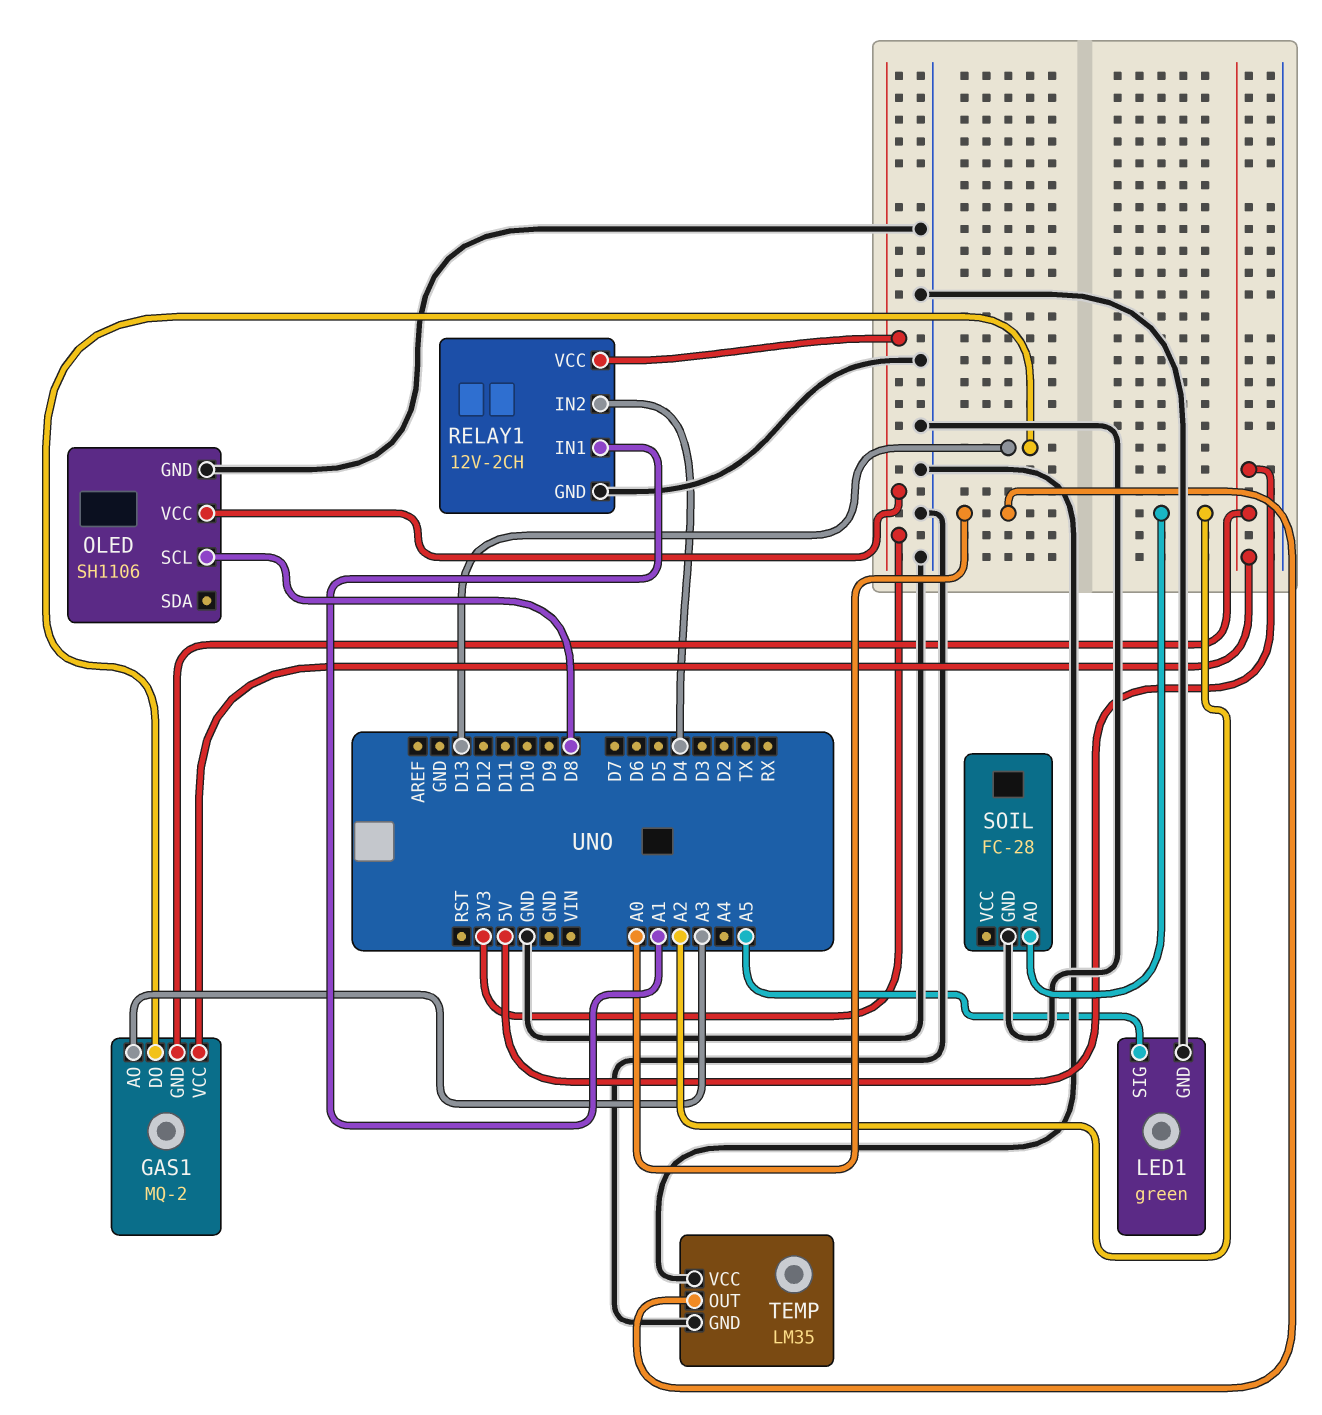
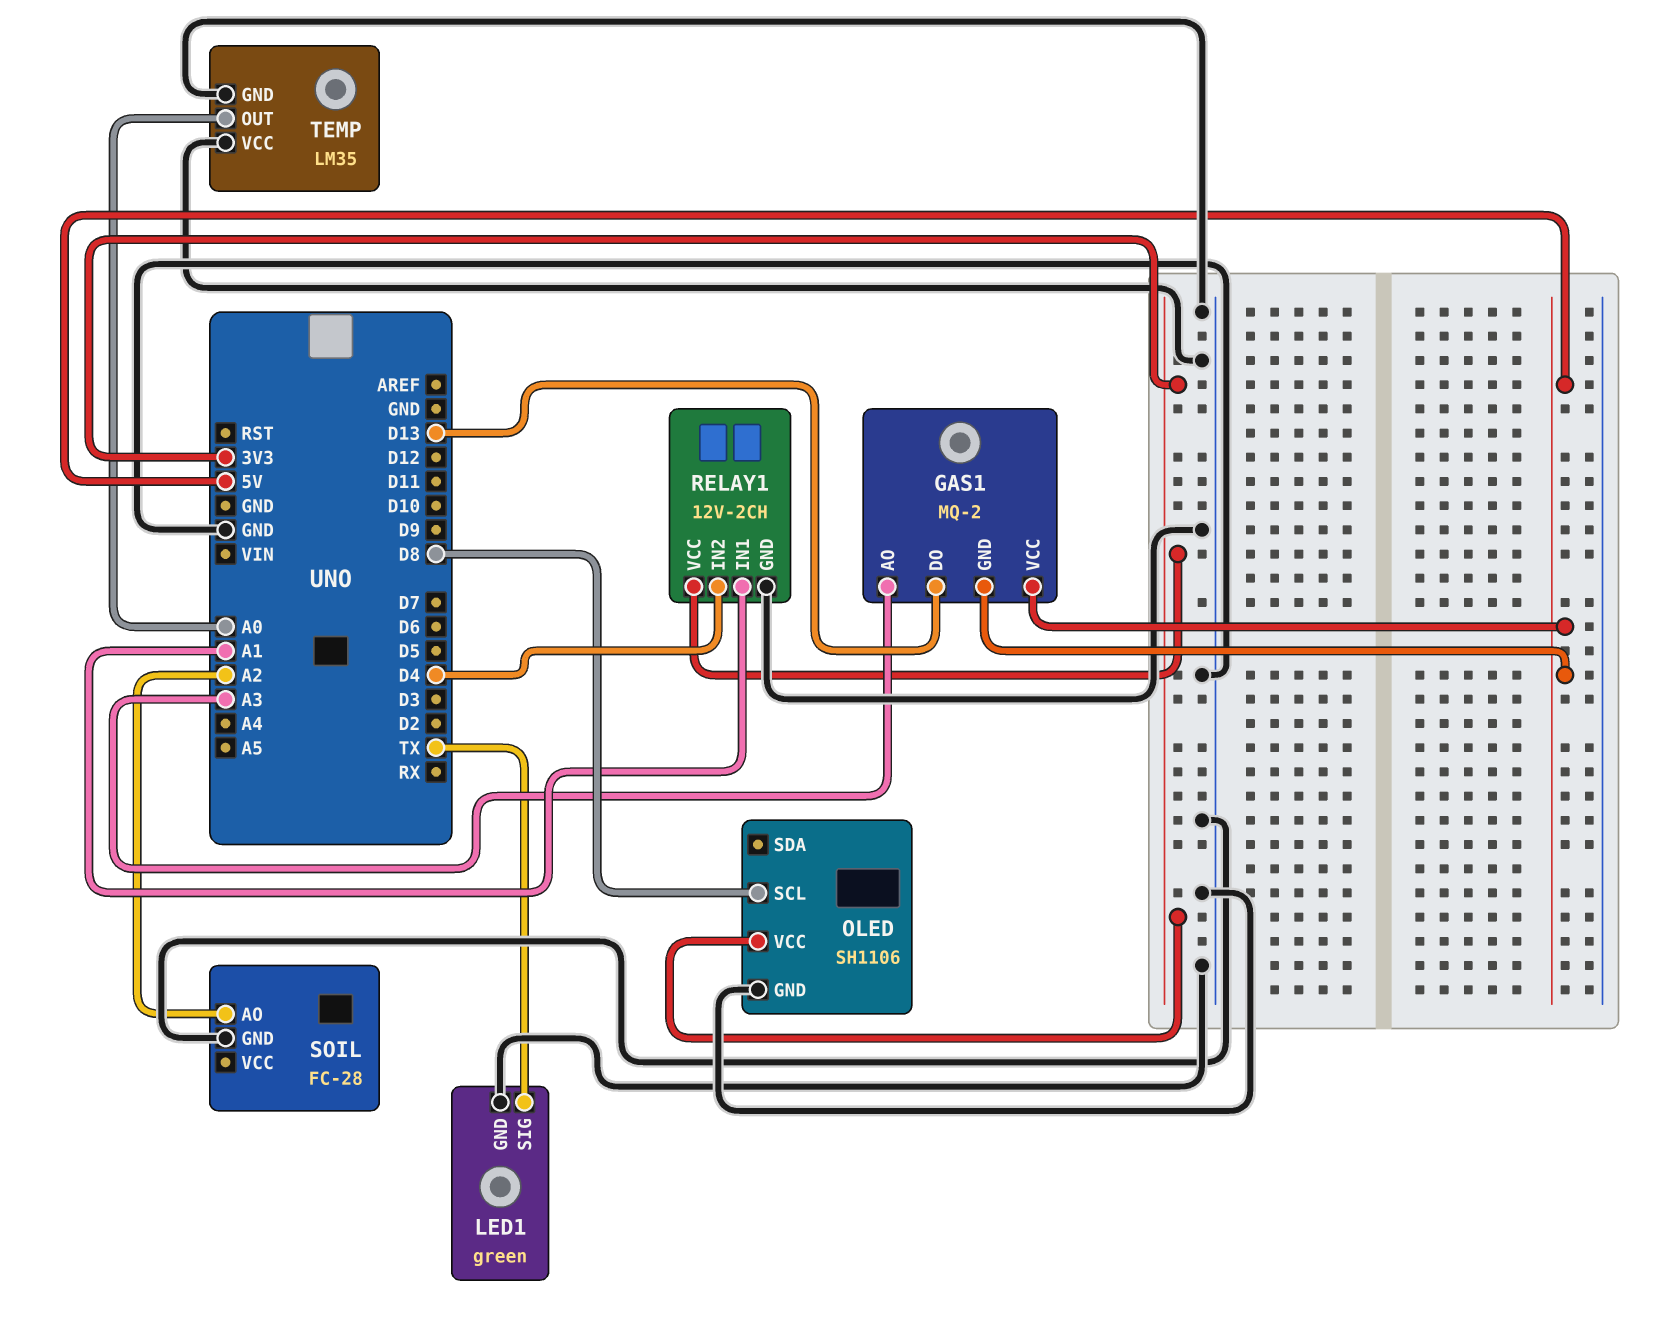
LED1 pin SIG: A5 -> TX

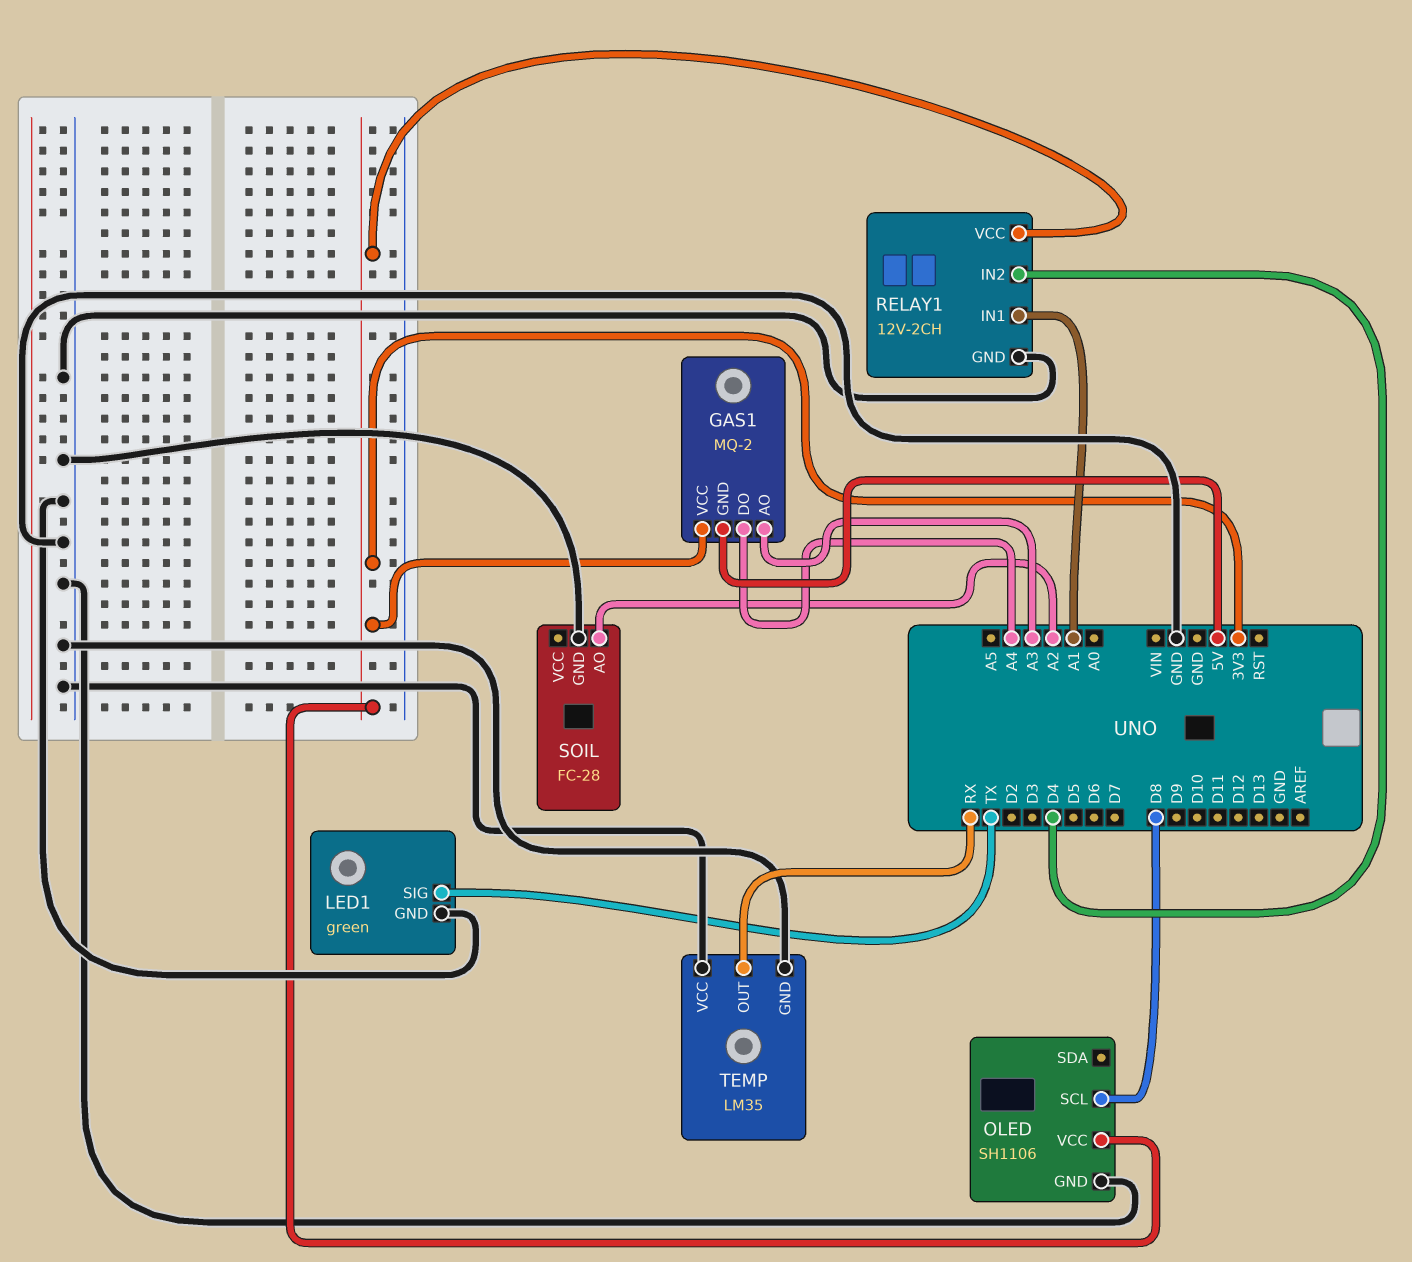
GAS1 pin DO: D13 -> A4
GAS1 pin VCC: 5V -> 3V3
TEMP pin OUT: A0 -> RX

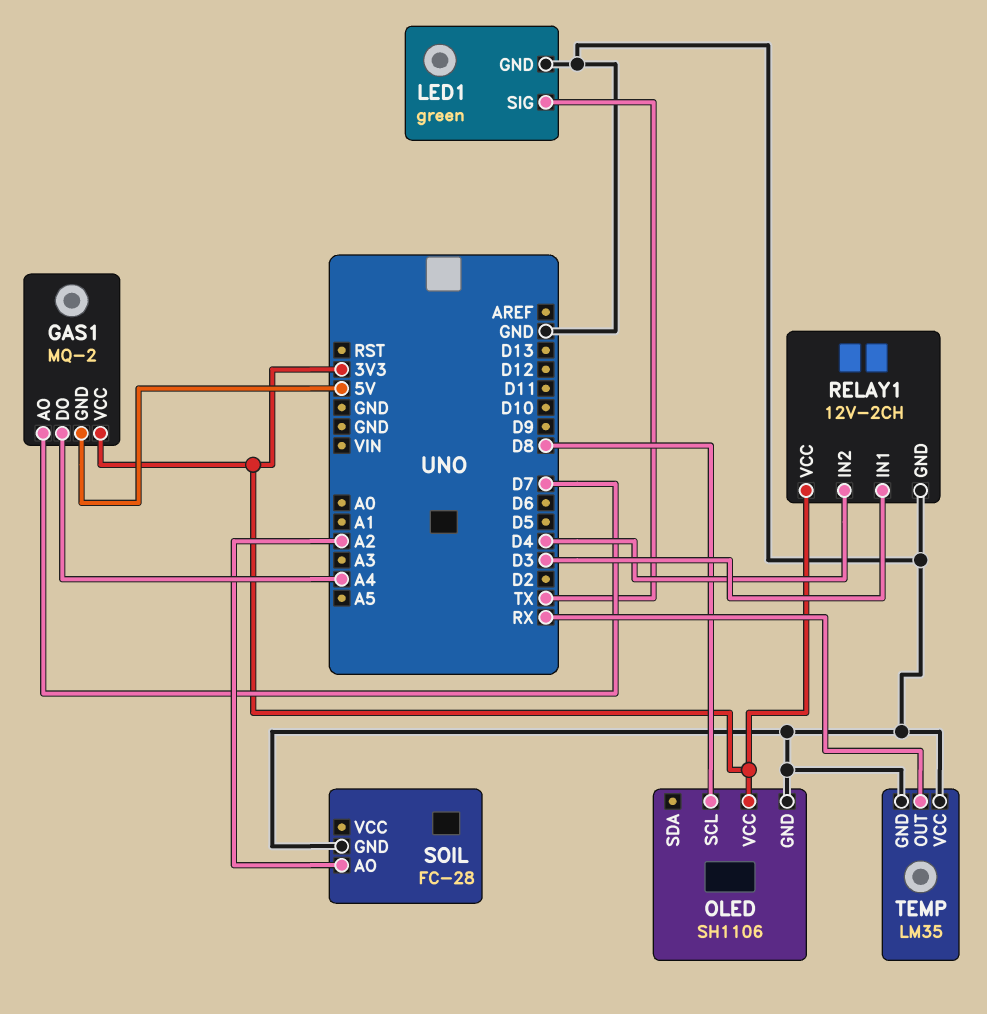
GAS1 pin AO: A3 -> D7
RELAY1 pin IN1: A1 -> D3

